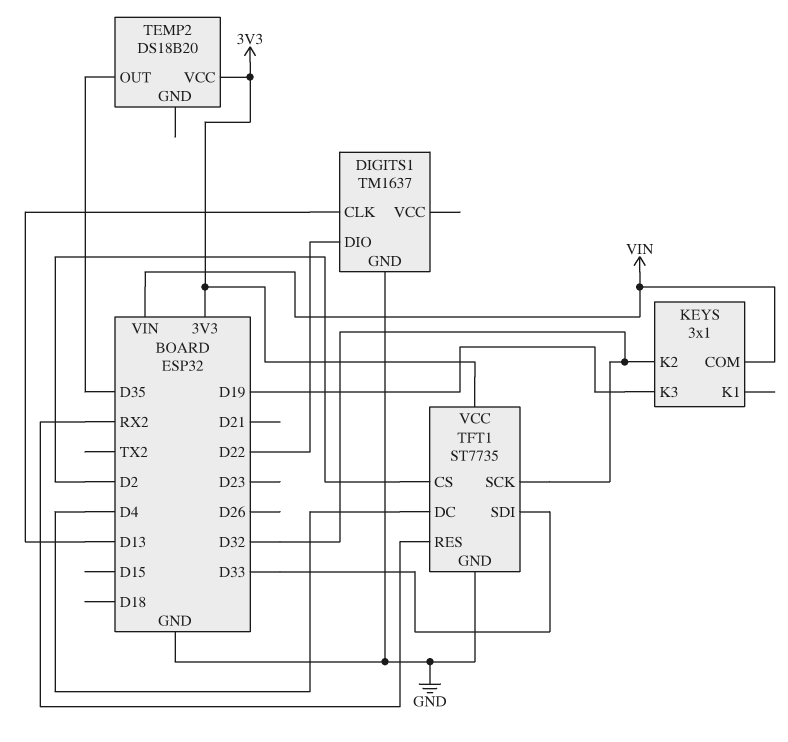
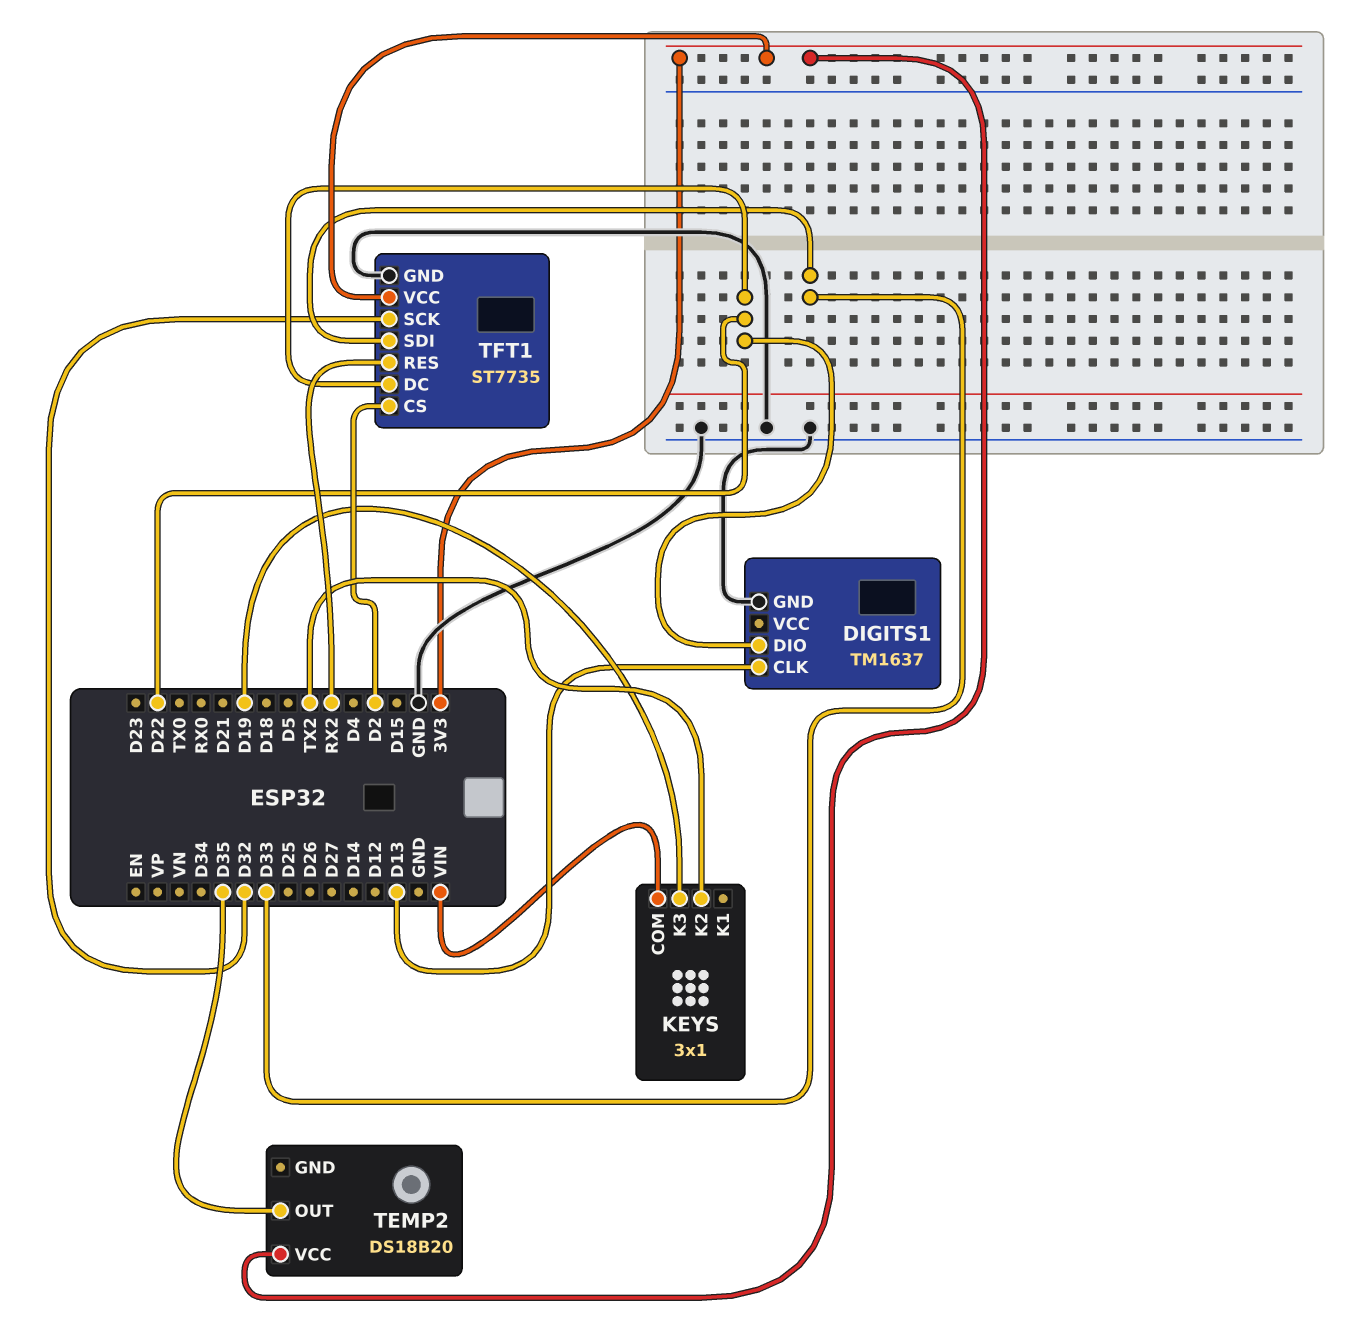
KEYS pin K2: D32 -> TX2
TFT1 pin DC: D4 -> D22

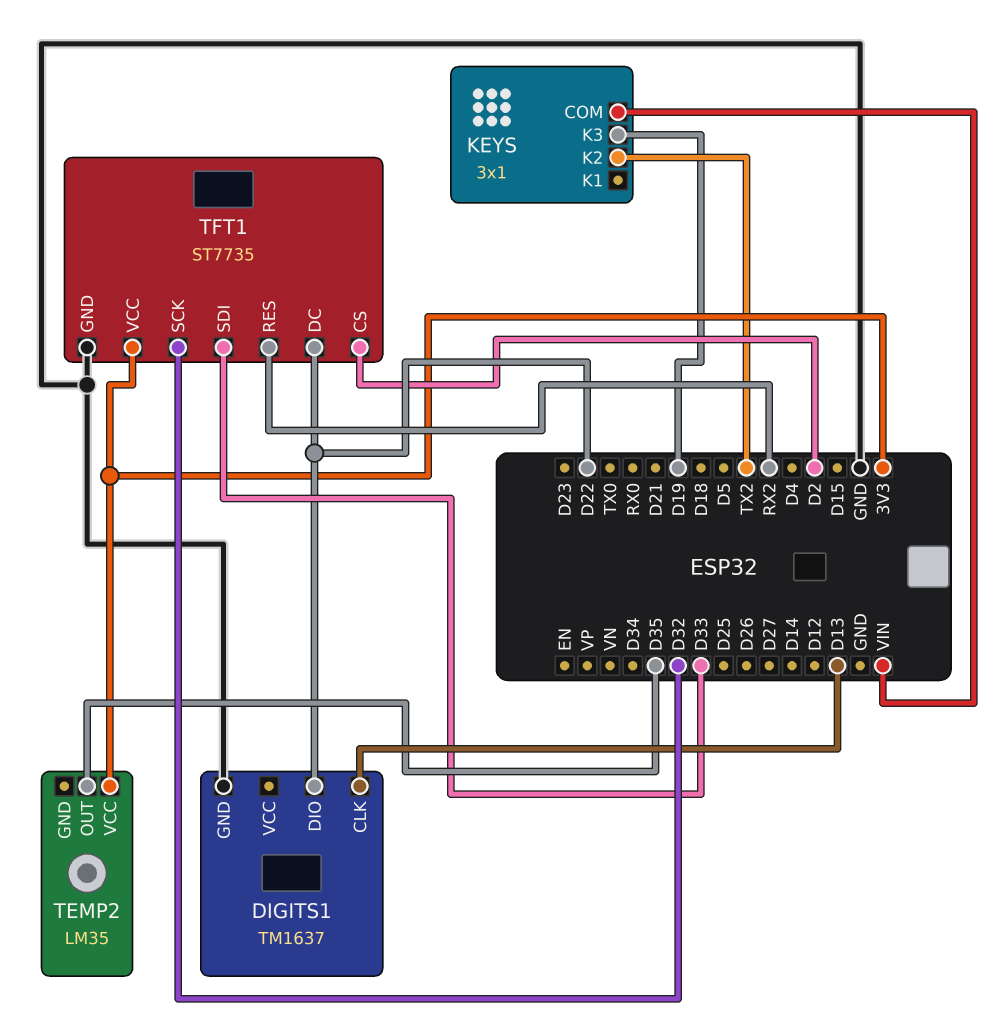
TEMP2: DS18B20 -> LM35

